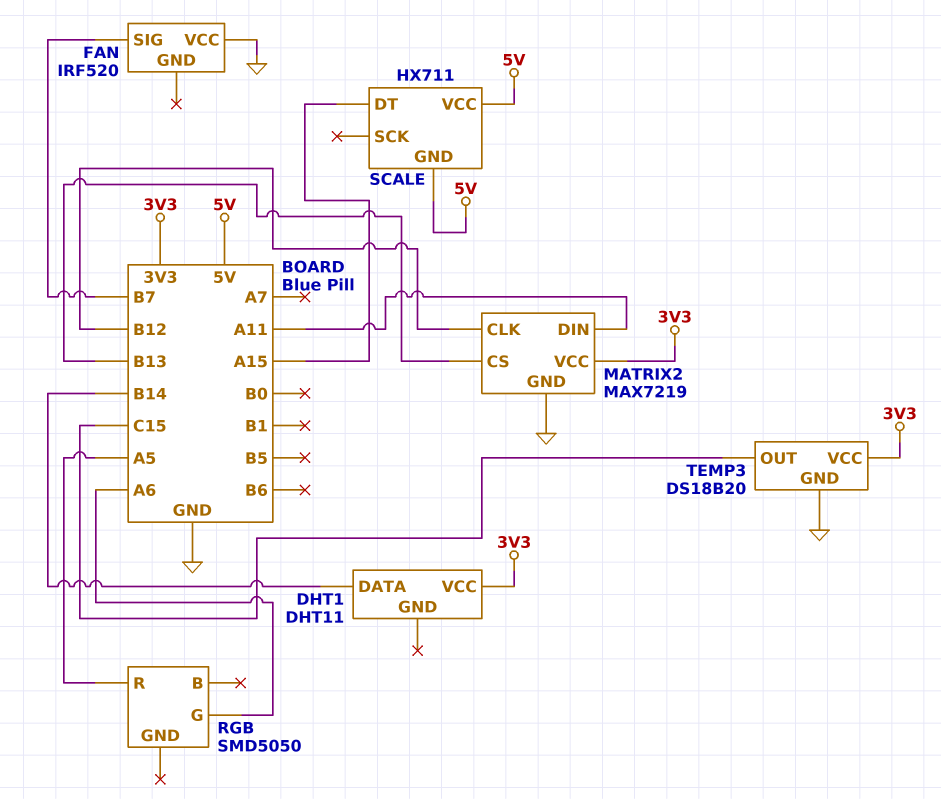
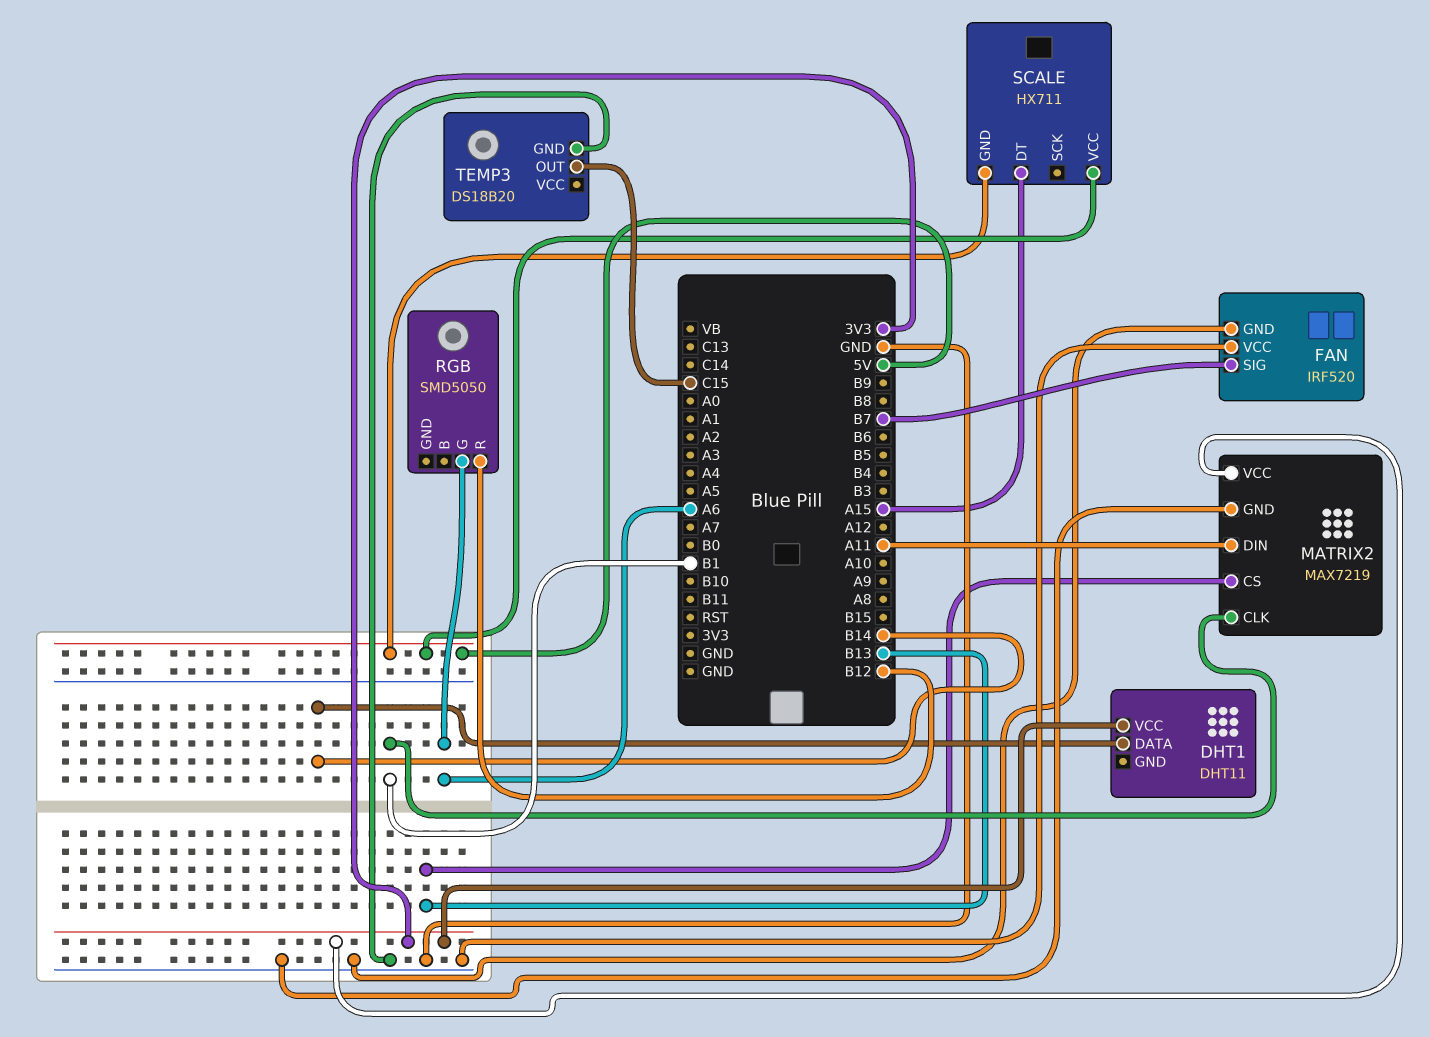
FAN pin GND: none -> GND
MATRIX2 pin CLK: B12 -> B1
RGB pin R: A5 -> B12
TEMP3 pin VCC: 3V3 -> none

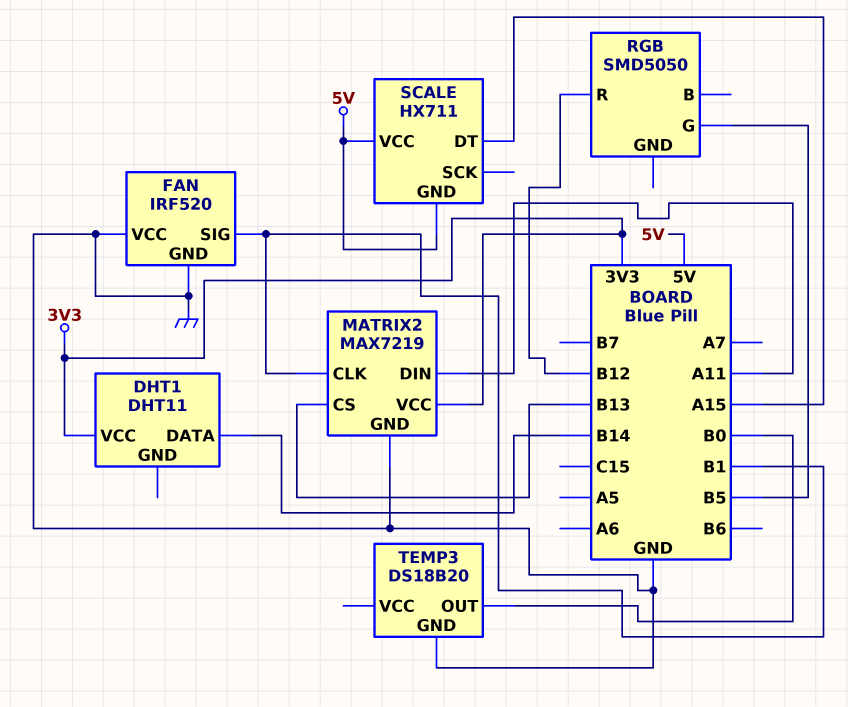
FAN pin SIG: B7 -> B1
RGB pin G: A6 -> B5
TEMP3 pin OUT: C15 -> B0

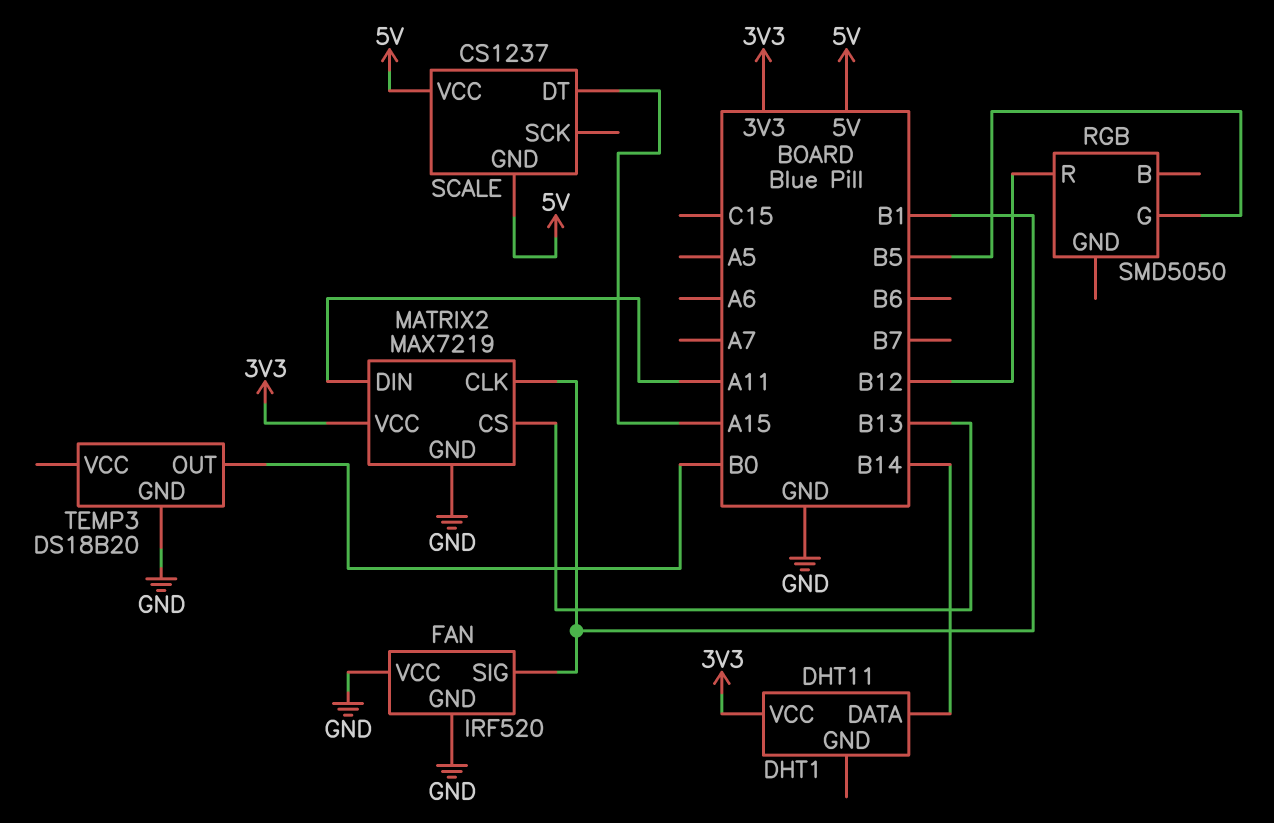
SCALE: HX711 -> CS1237

